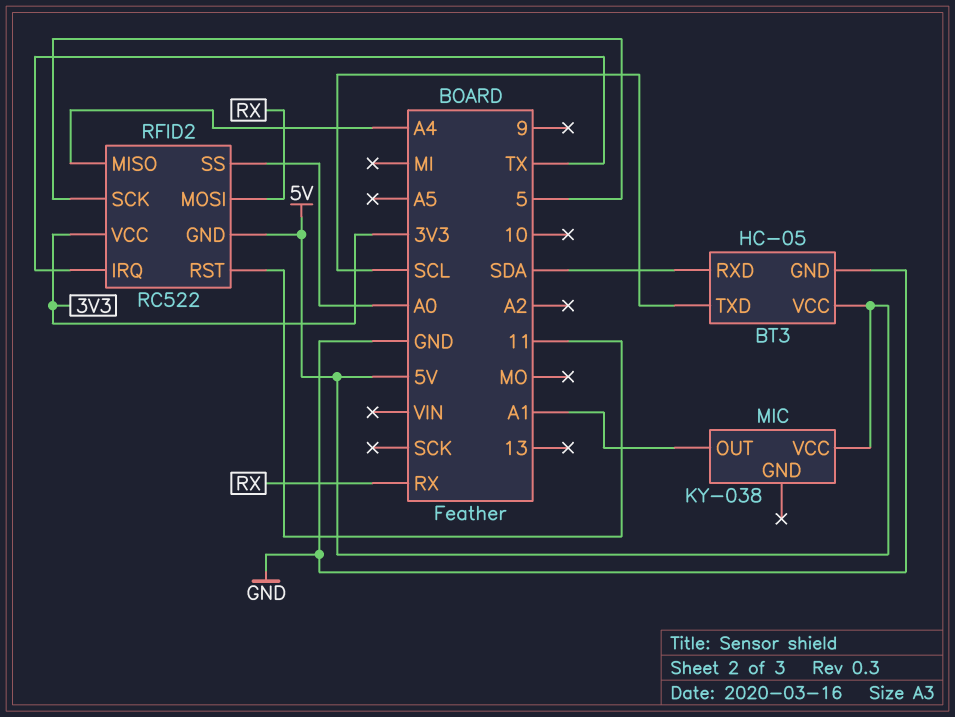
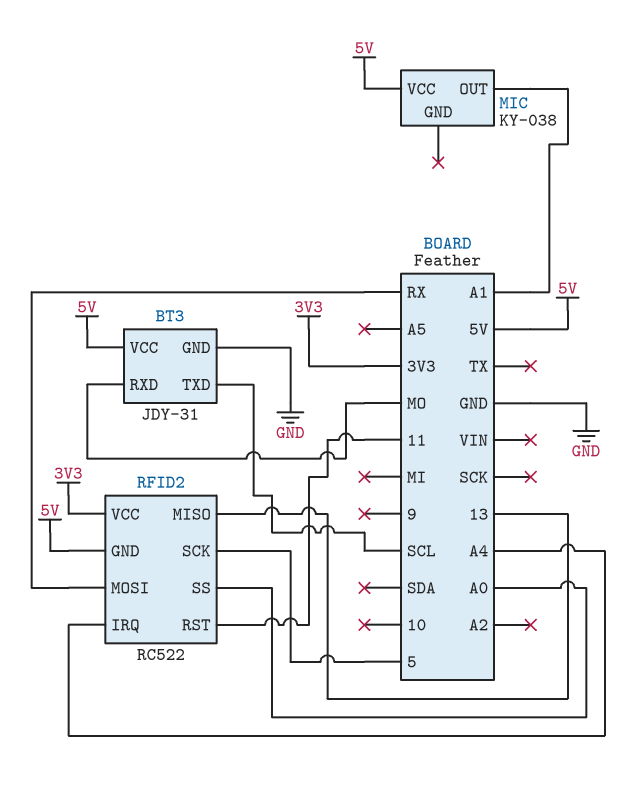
BT3: HC-05 -> JDY-31
BT3 pin RXD: SDA -> MO
RFID2 pin IRQ: TX -> A4
RFID2 pin MISO: A4 -> 13

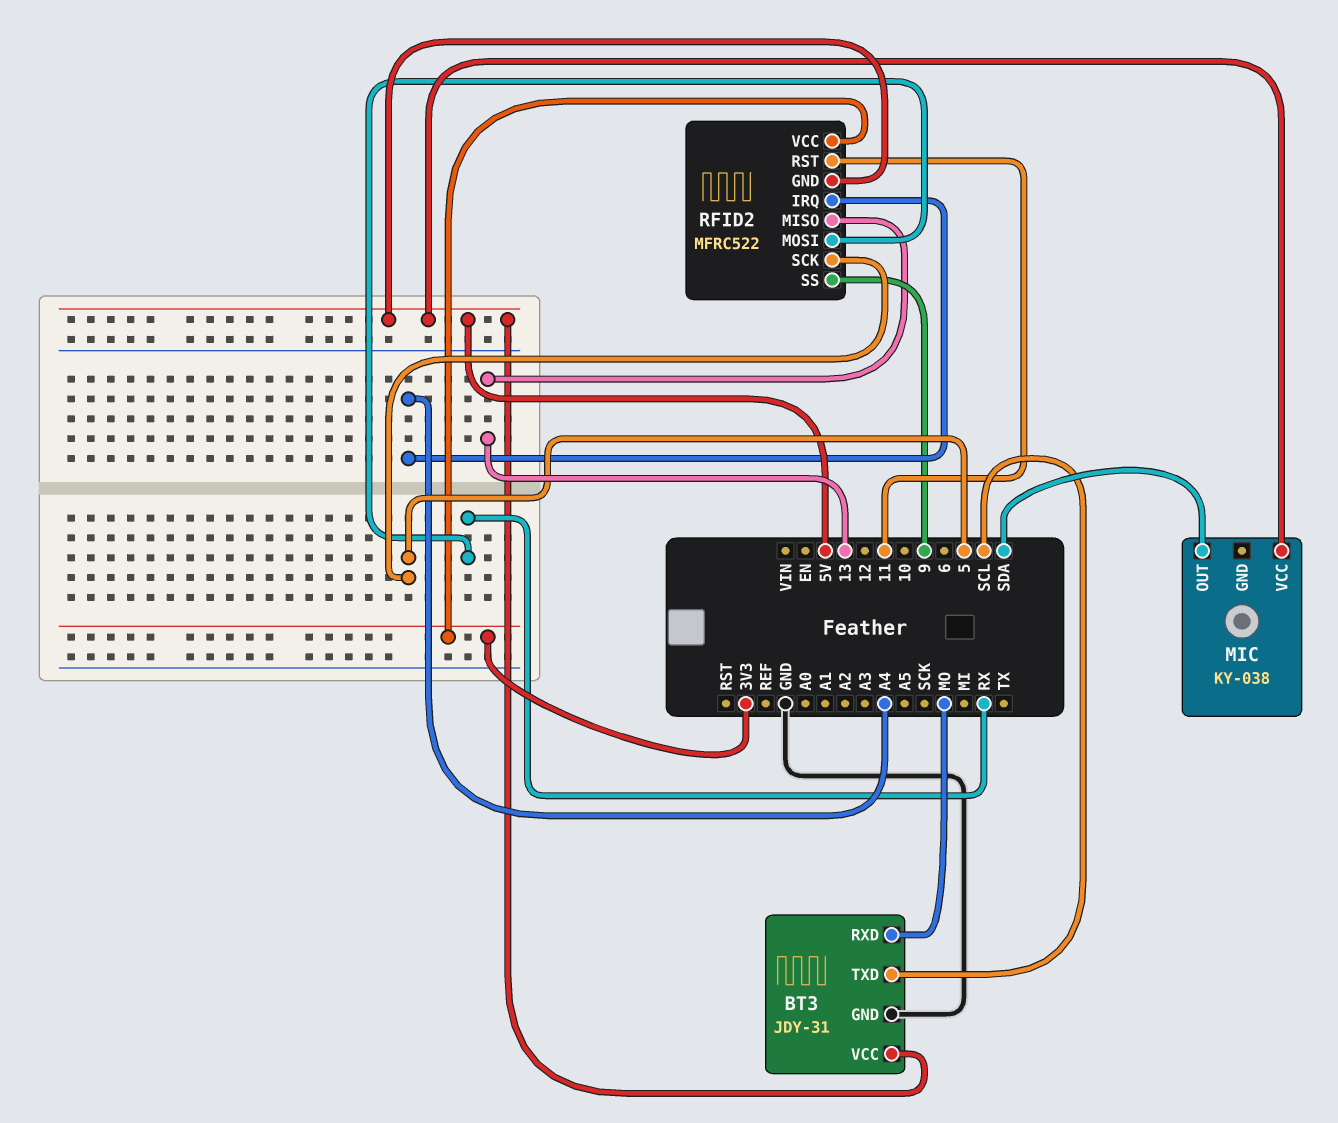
MIC pin OUT: A1 -> SDA
RFID2: RC522 -> MFRC522
RFID2 pin SS: A0 -> 9

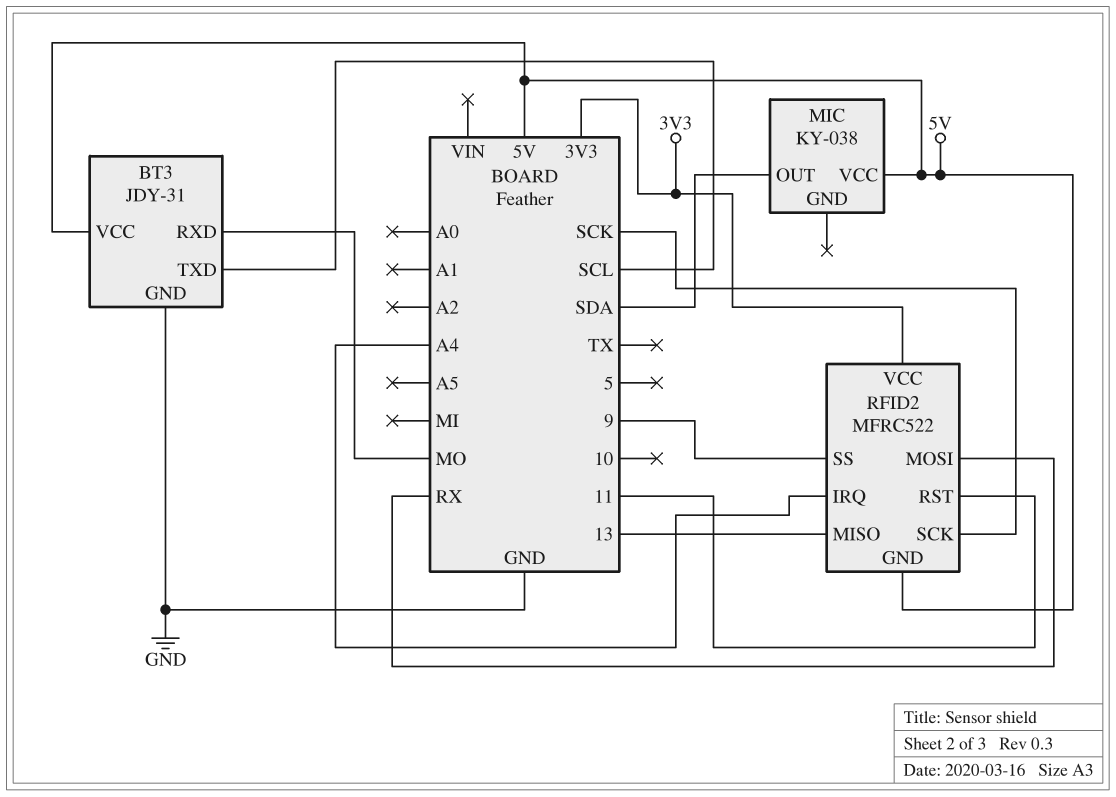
RFID2 pin SCK: 5 -> SCK

